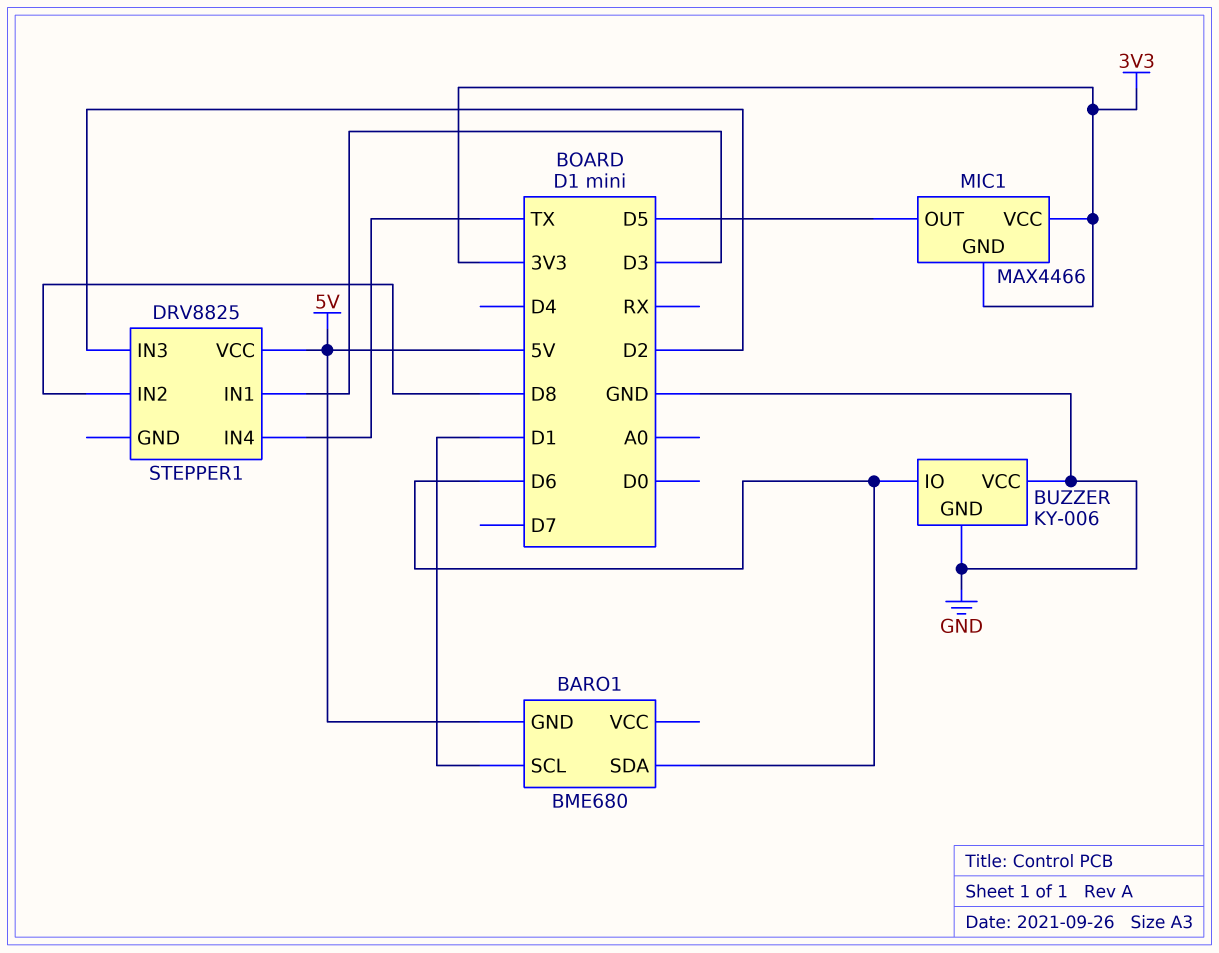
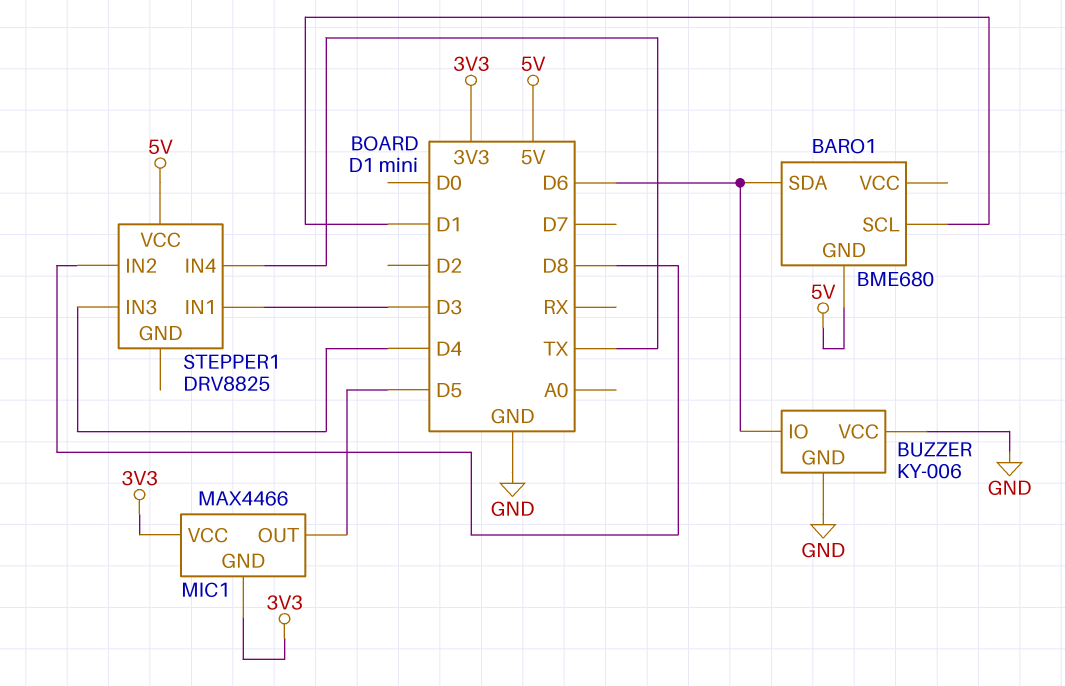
STEPPER1 pin IN3: D2 -> D4

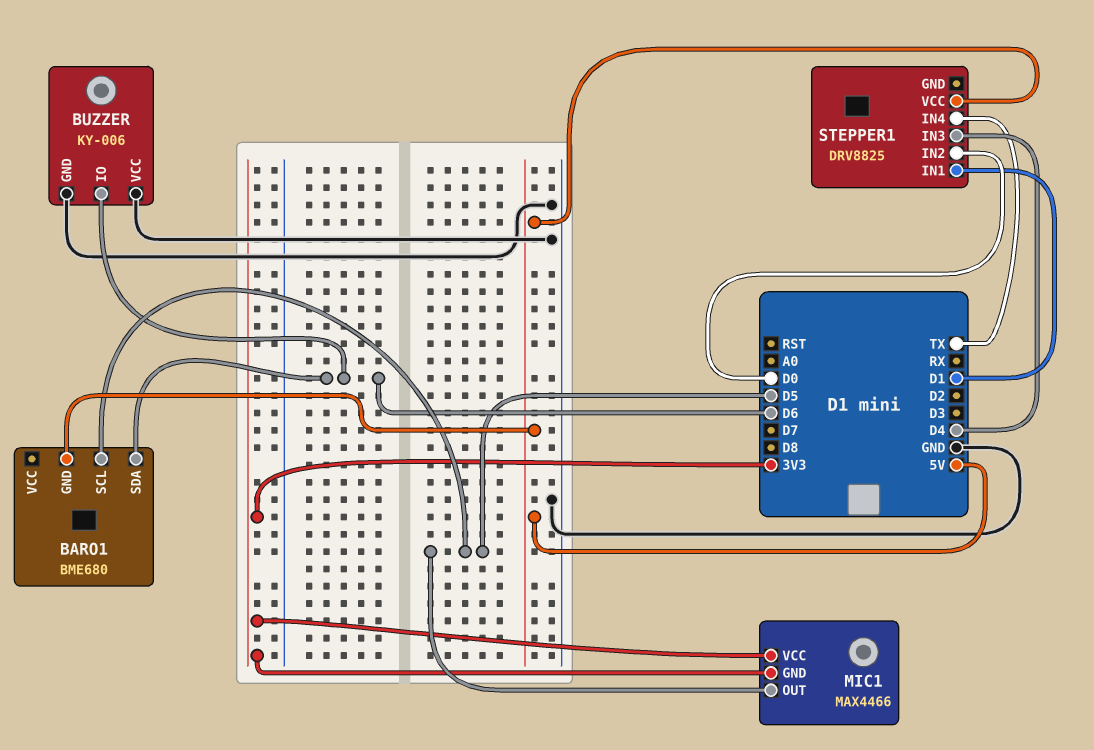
BARO1 pin SCL: D1 -> D5
STEPPER1 pin IN1: D3 -> D1
STEPPER1 pin IN2: D8 -> D0

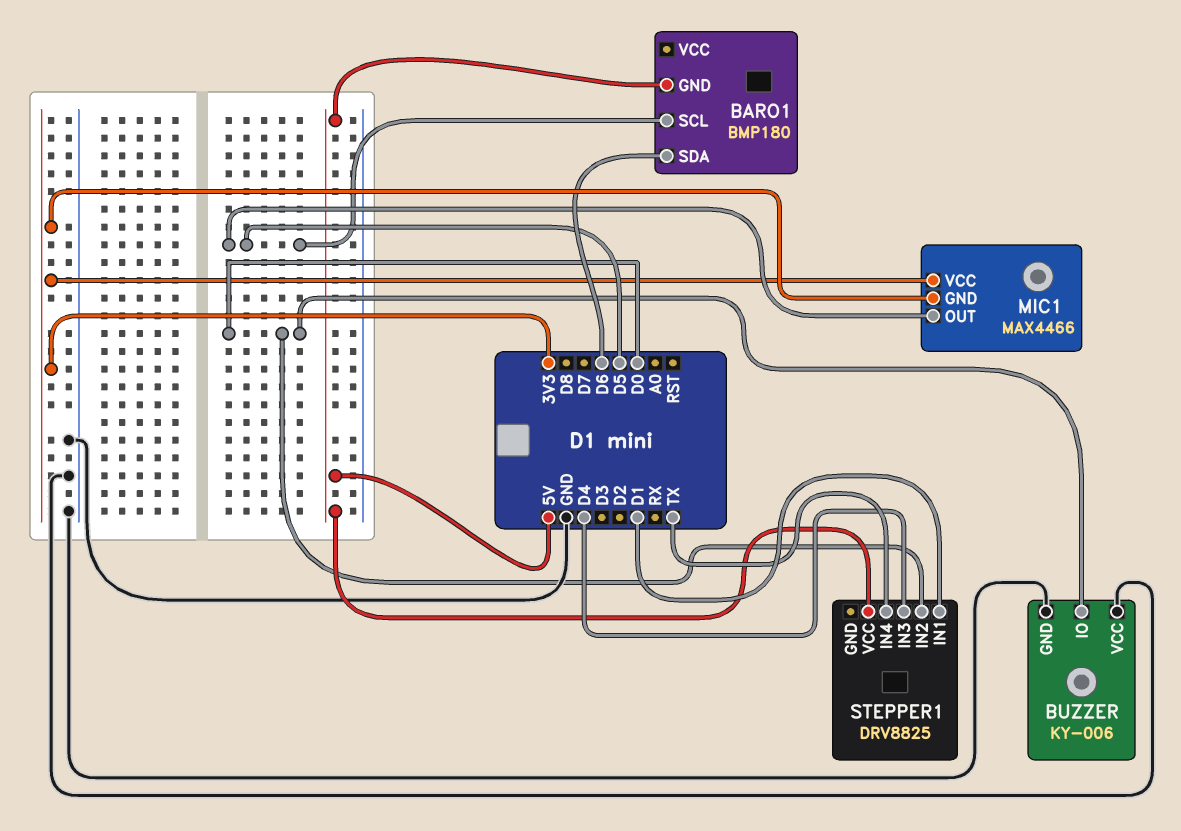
BARO1: BME680 -> BMP180
BUZZER pin IO: D6 -> D0

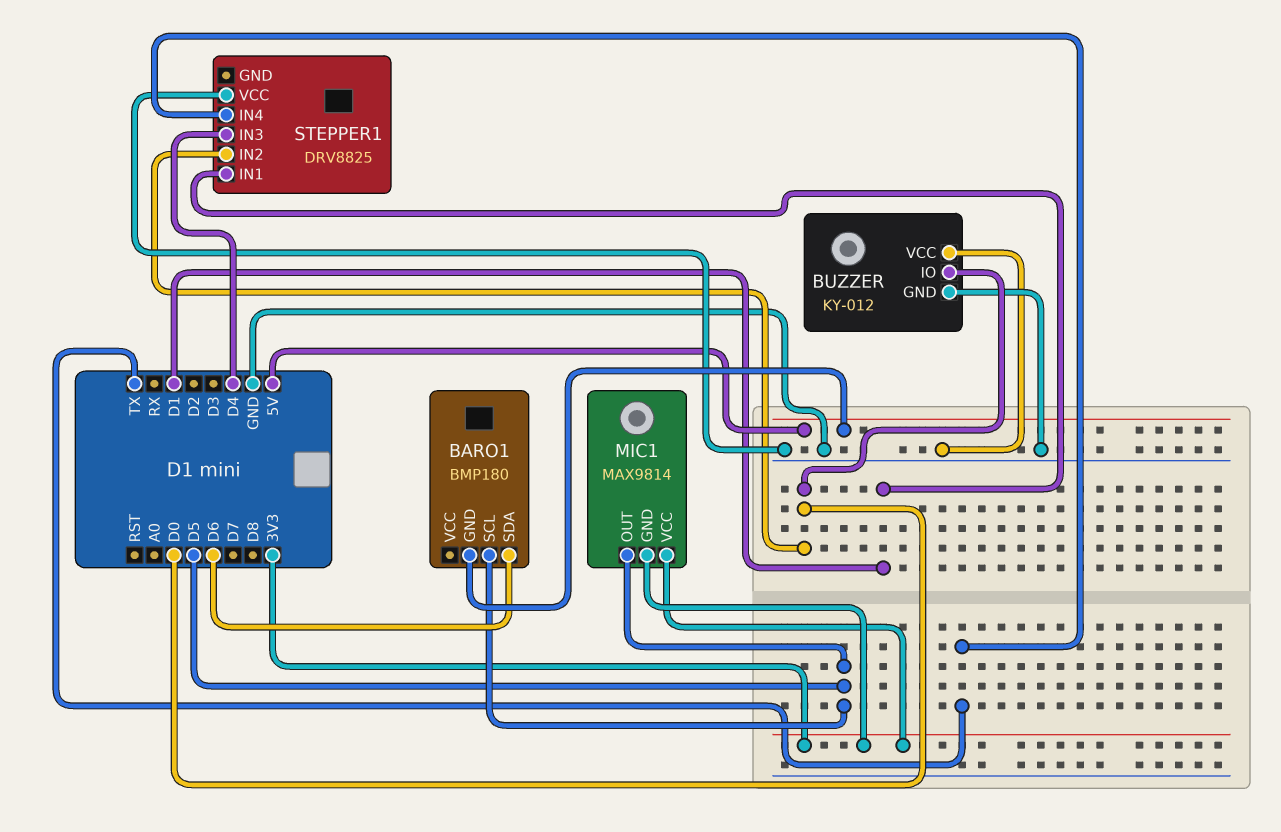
BUZZER: KY-006 -> KY-012
MIC1: MAX4466 -> MAX9814
STEPPER1 pin VCC: 5V -> GND

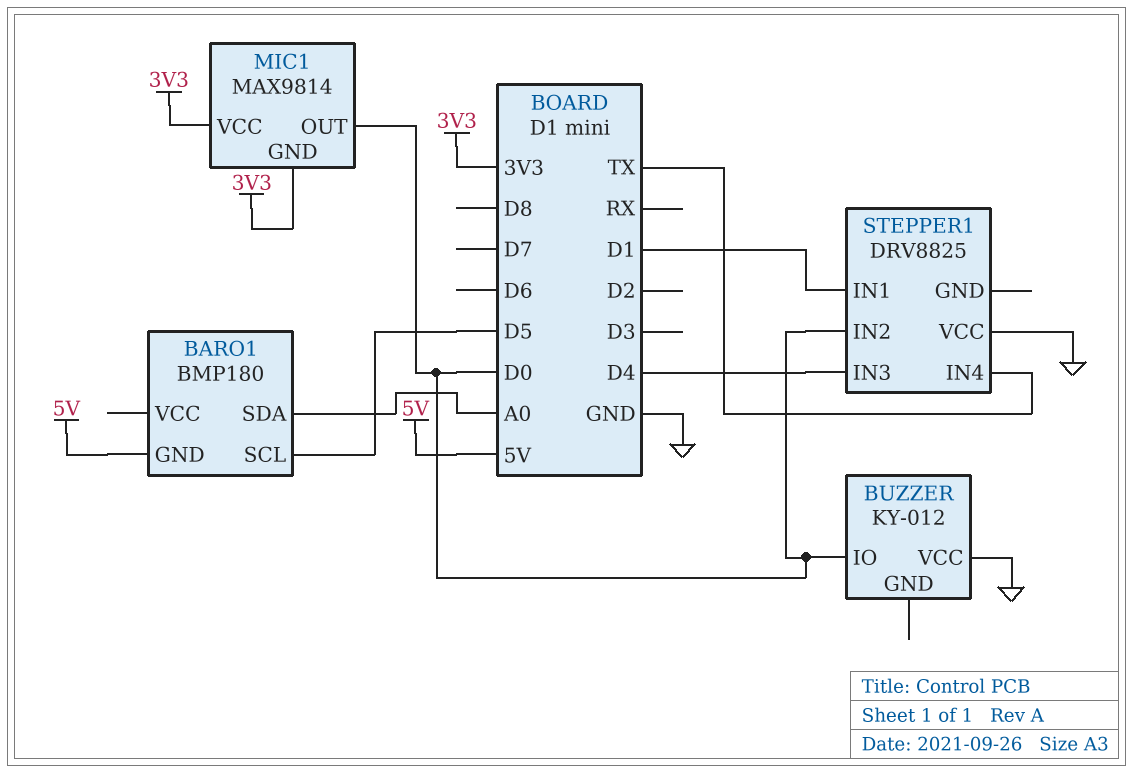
BARO1 pin SDA: D6 -> A0
BUZZER pin GND: GND -> none
MIC1 pin OUT: D5 -> D0

